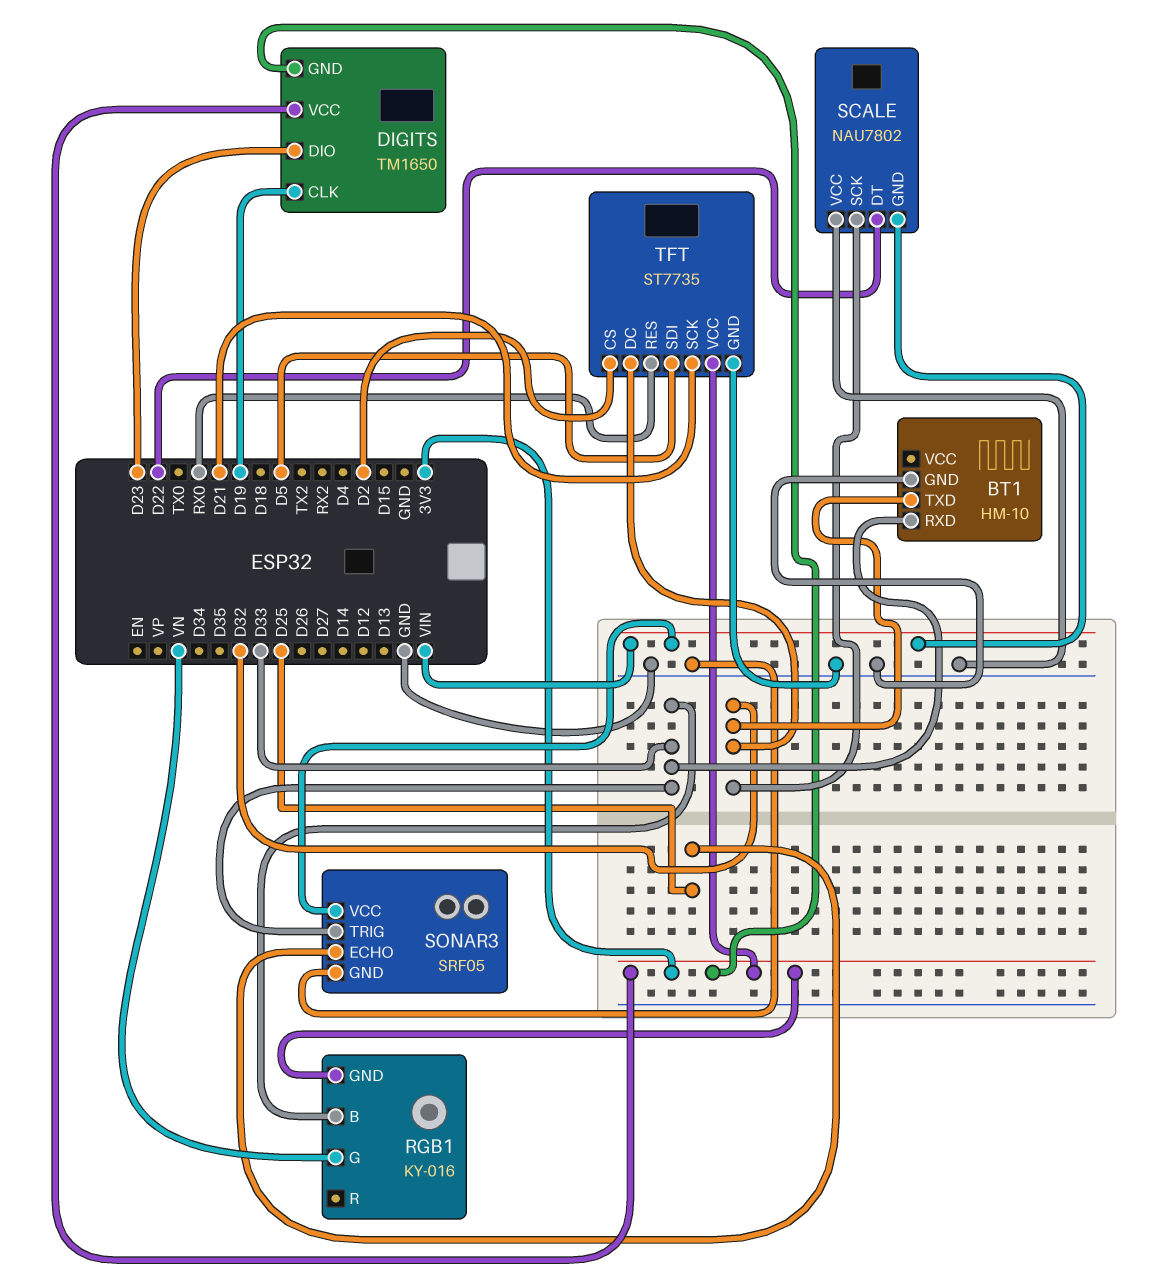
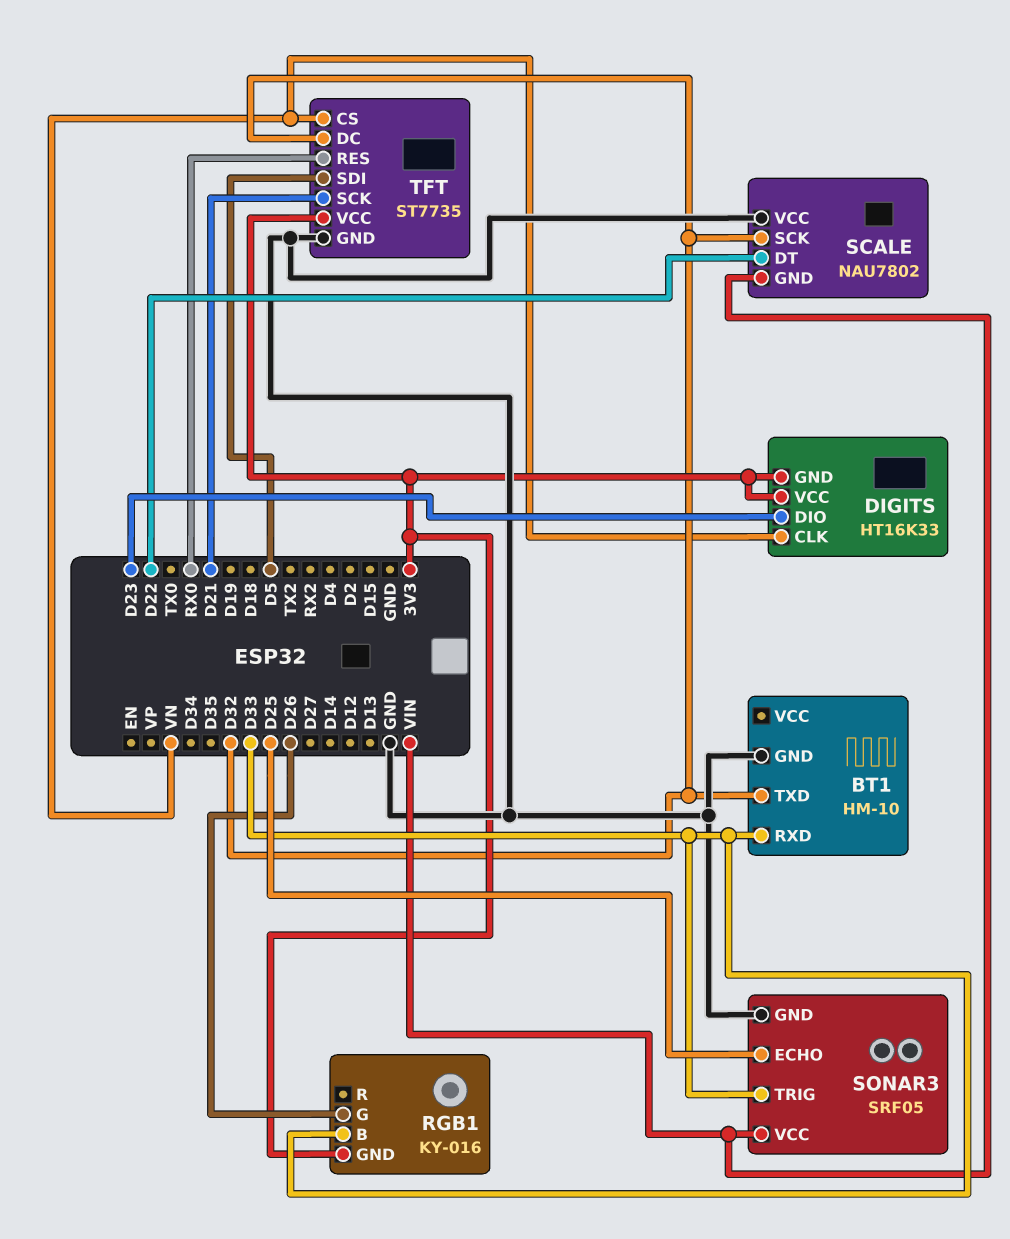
DIGITS: TM1650 -> HT16K33
DIGITS pin CLK: D19 -> VN
RGB1 pin G: VN -> D26
TFT pin CS: D2 -> VN

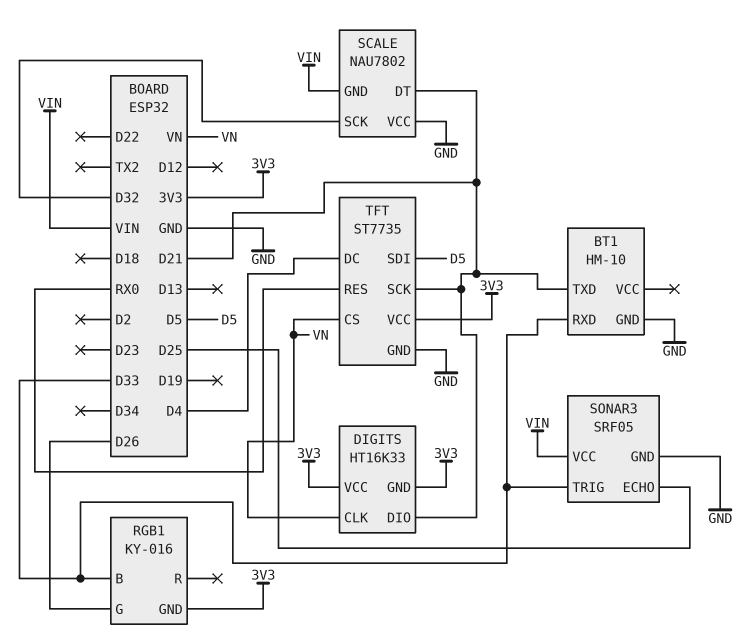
BT1 pin TXD: D32 -> D21
DIGITS pin DIO: D23 -> D21
SCALE pin DT: D22 -> D21
TFT pin DC: D32 -> D4

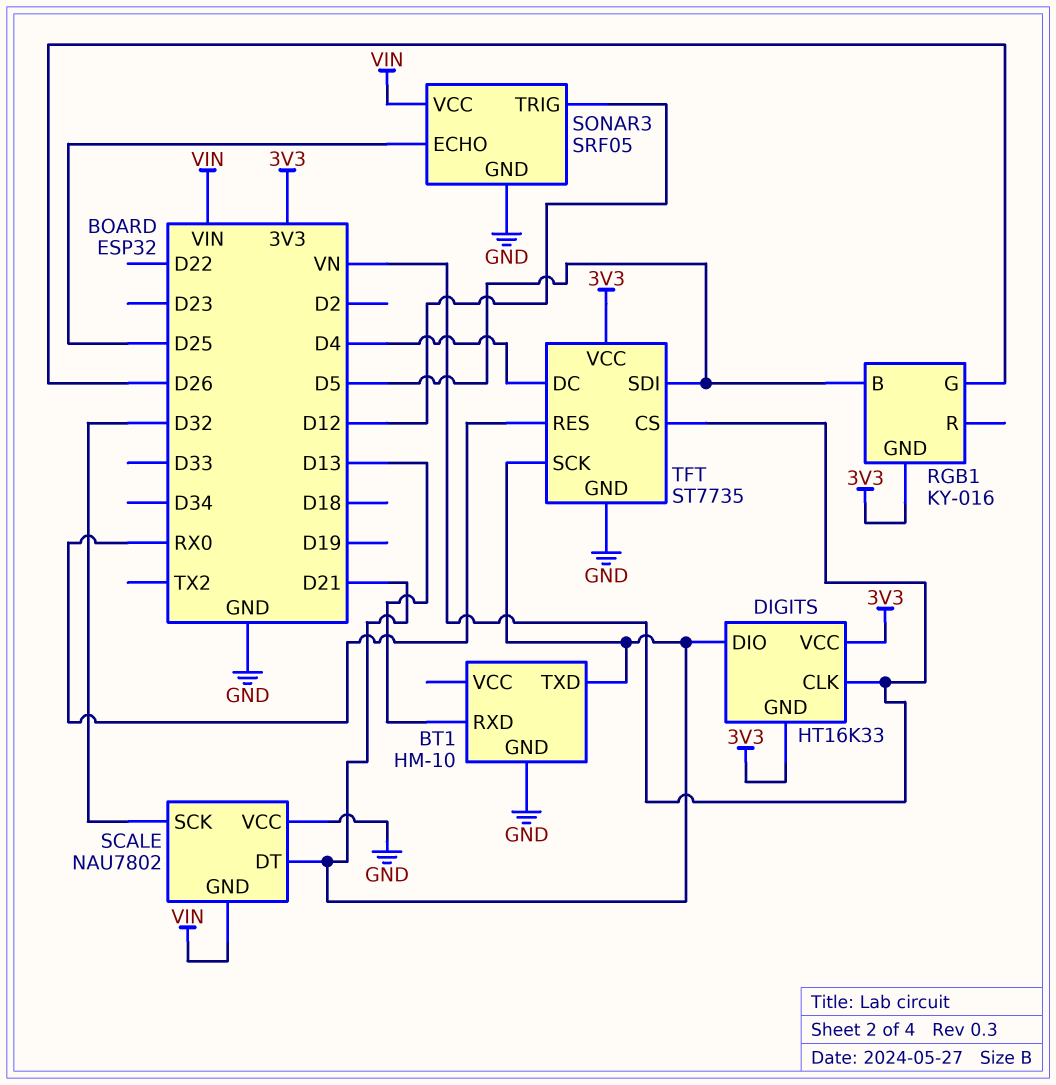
BT1 pin RXD: D33 -> D13
RGB1 pin B: D33 -> D5
SONAR3 pin TRIG: D33 -> D12

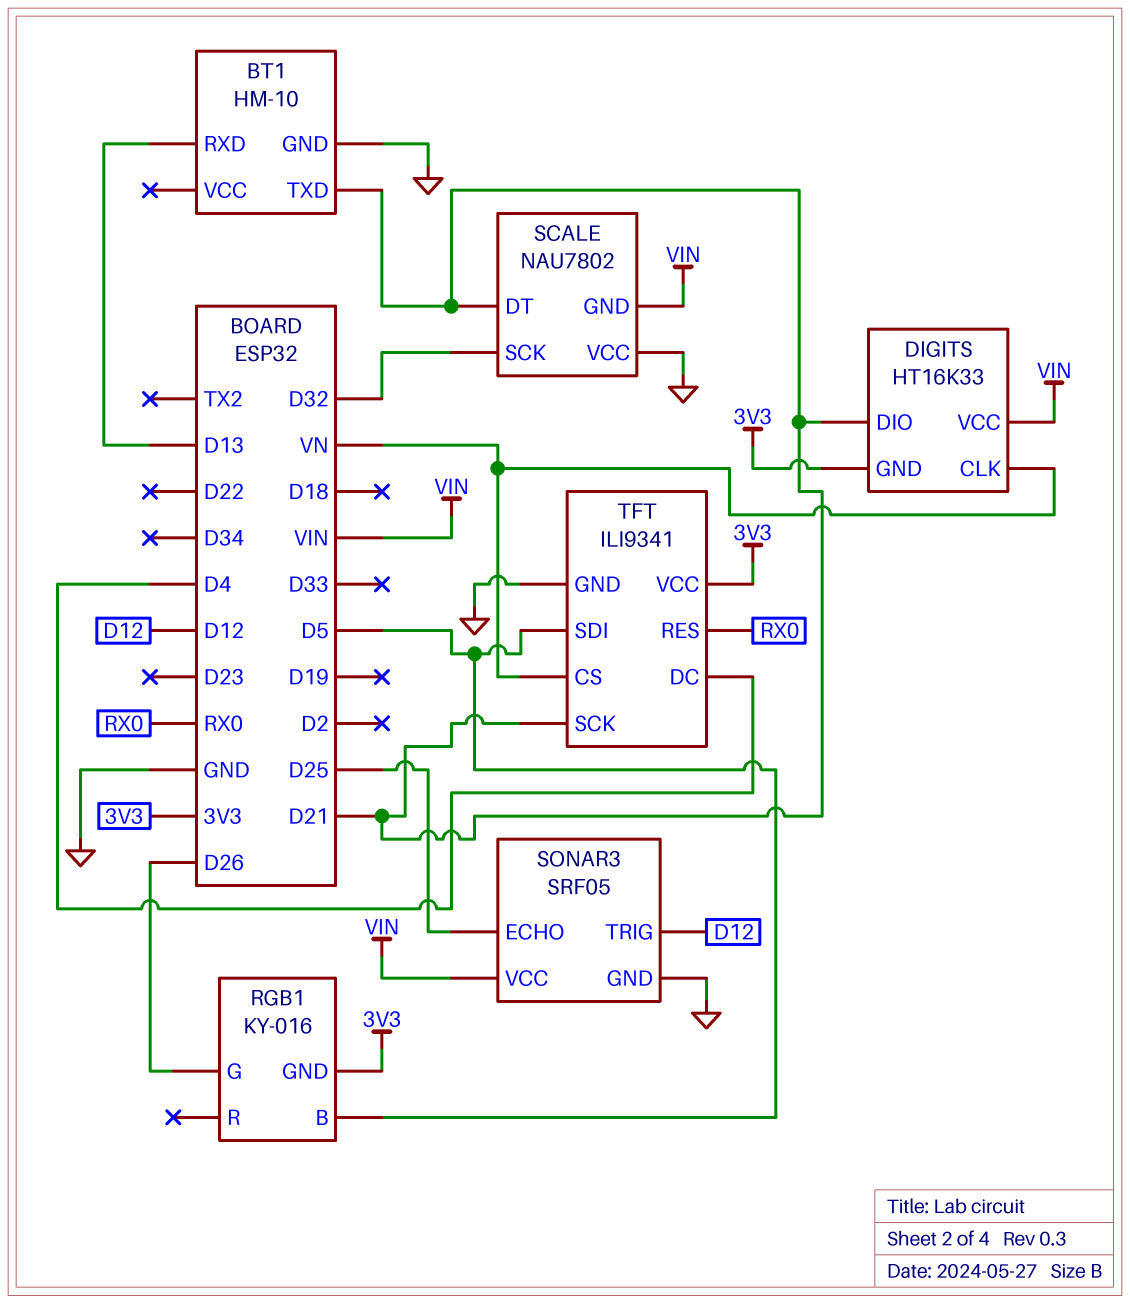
DIGITS pin VCC: 3V3 -> VIN
TFT: ST7735 -> ILI9341

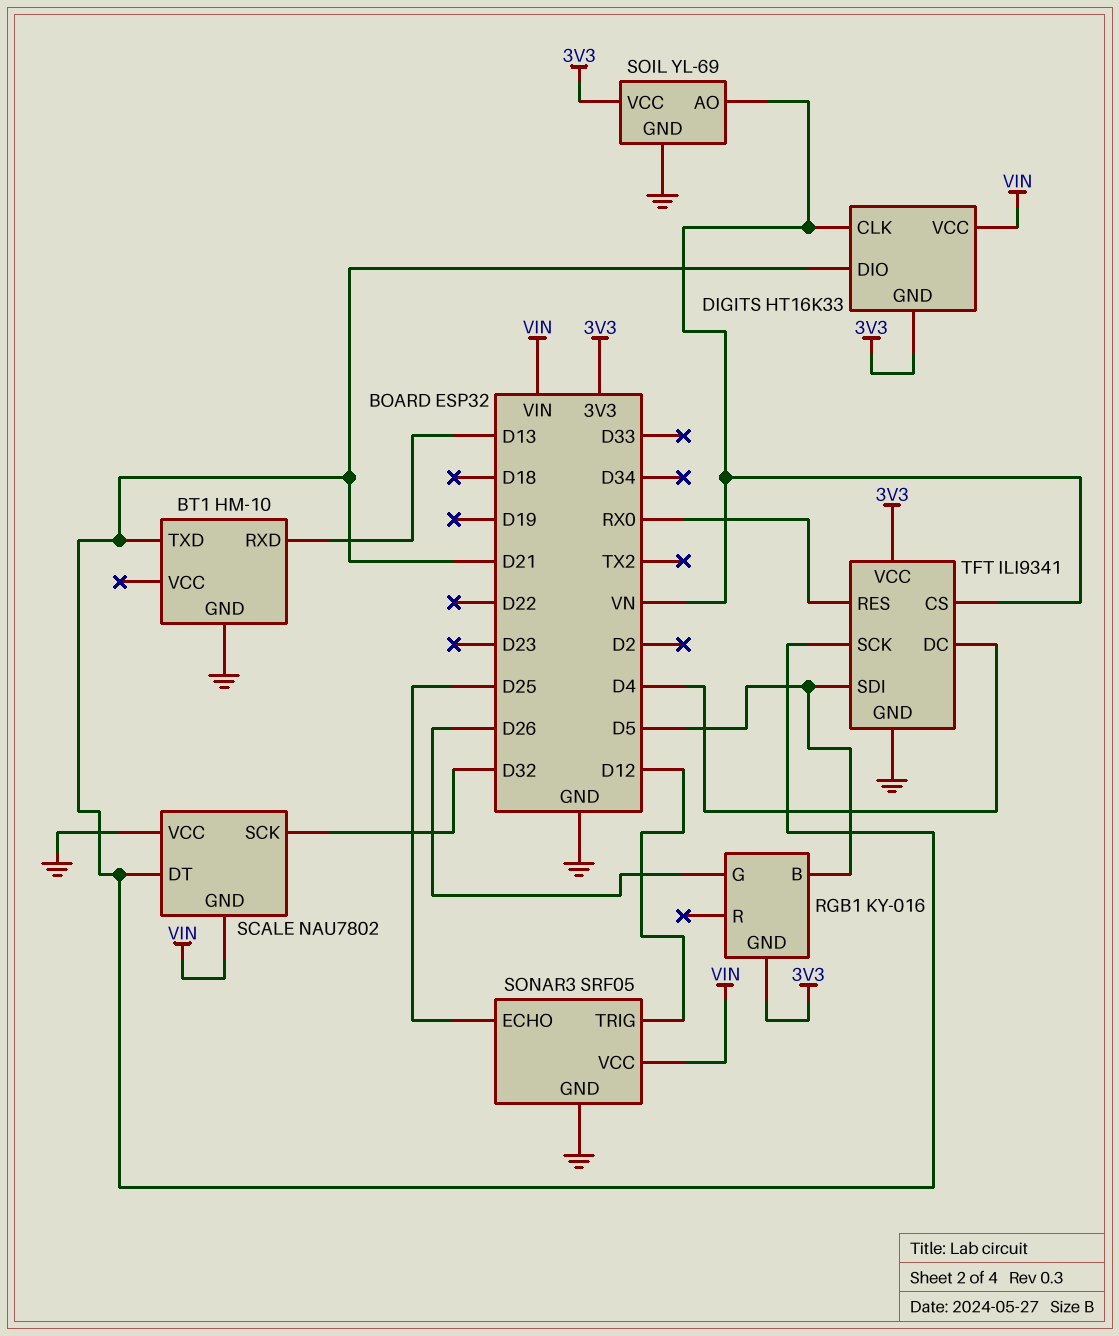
SOIL: none -> YL-69
SOIL pin AO: none -> VN
SOIL pin GND: none -> GND
SOIL pin VCC: none -> 3V3

